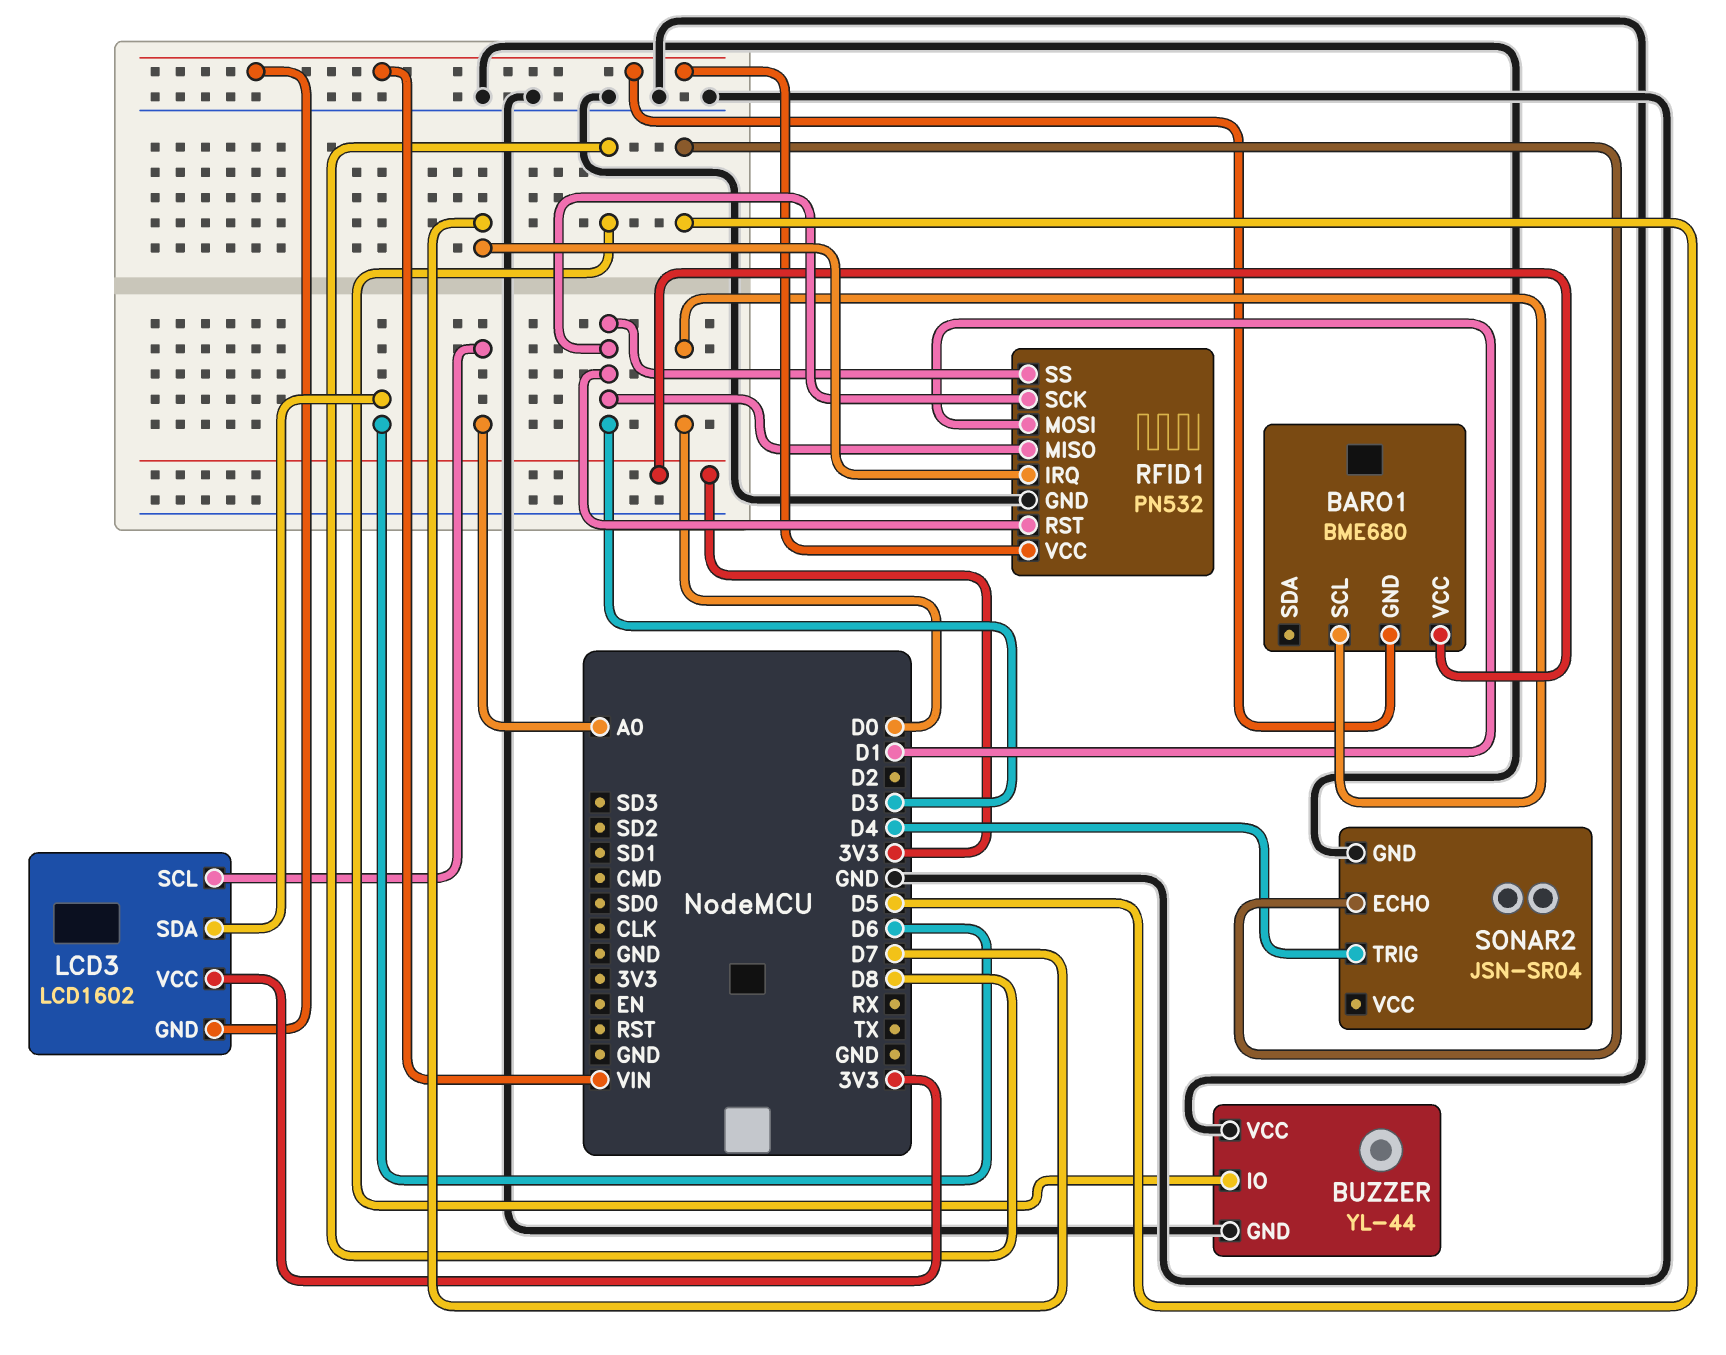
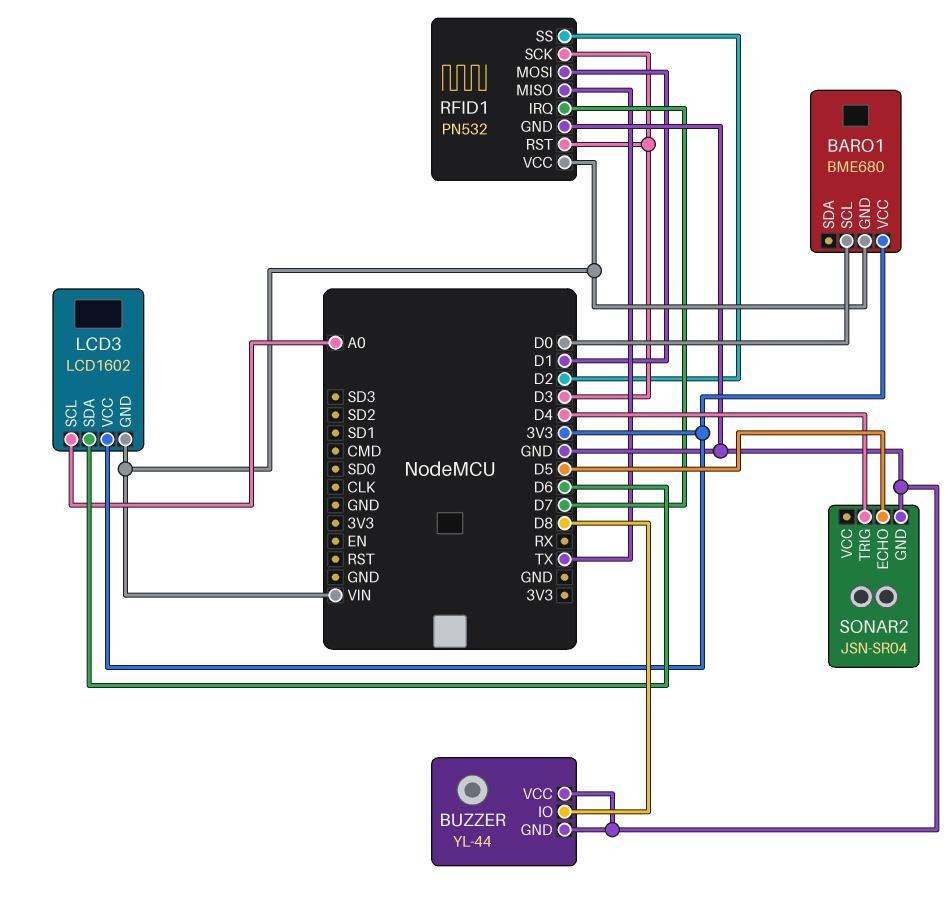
RFID1 pin MISO: D3 -> TX
RFID1 pin SS: D3 -> D2

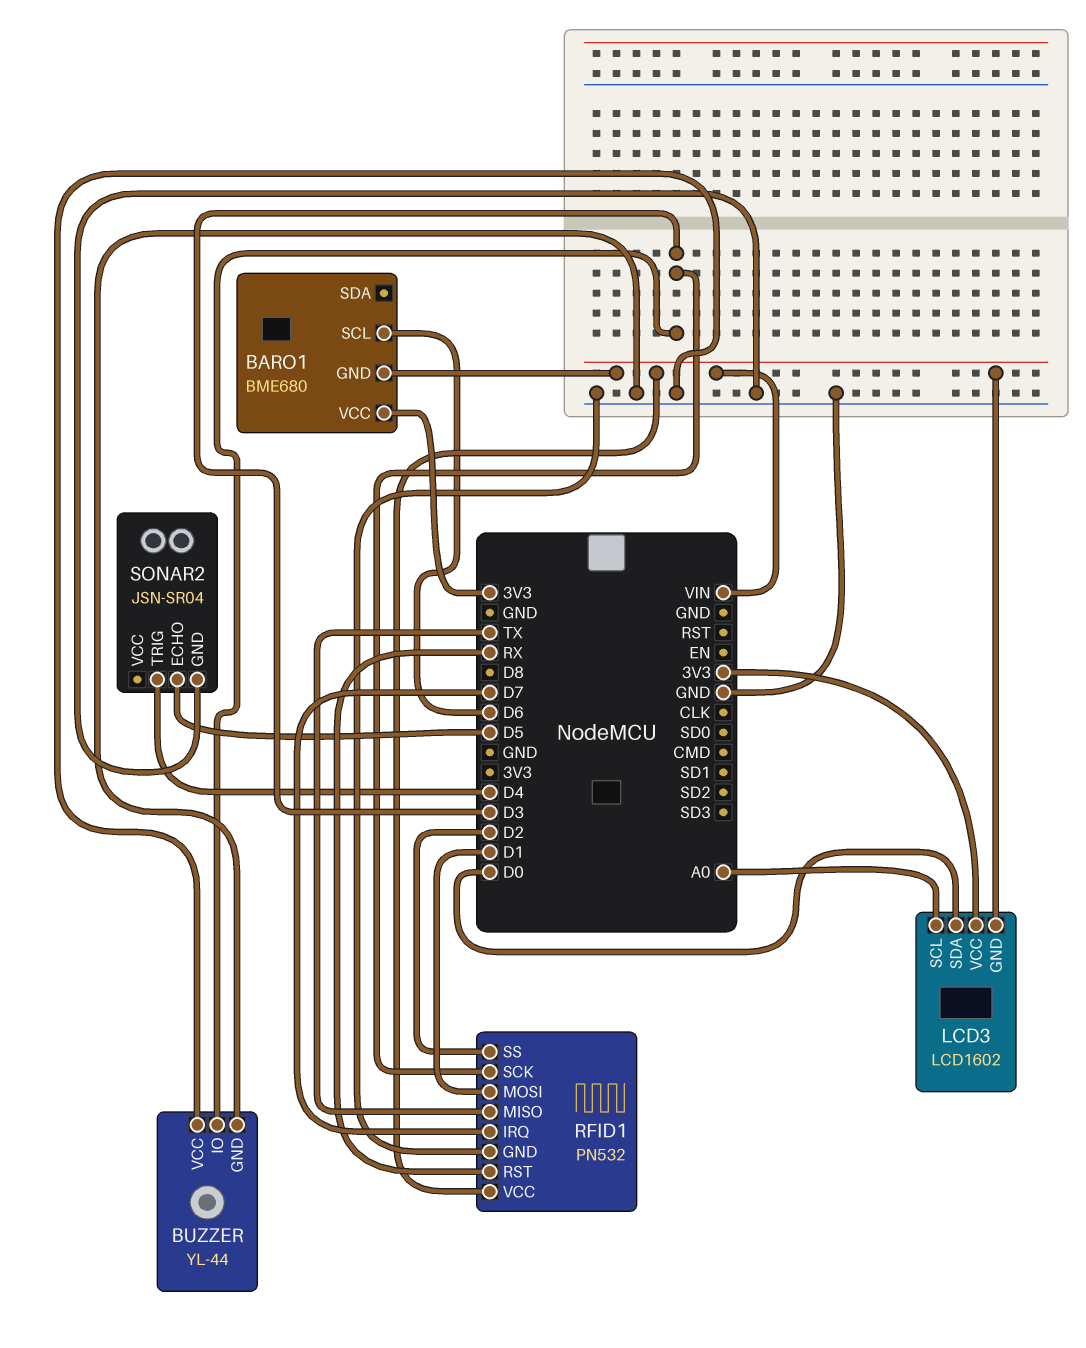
BARO1 pin SCL: D0 -> D6
BUZZER pin IO: D8 -> D3
LCD3 pin SDA: D6 -> D0
RFID1 pin RST: D3 -> RX

